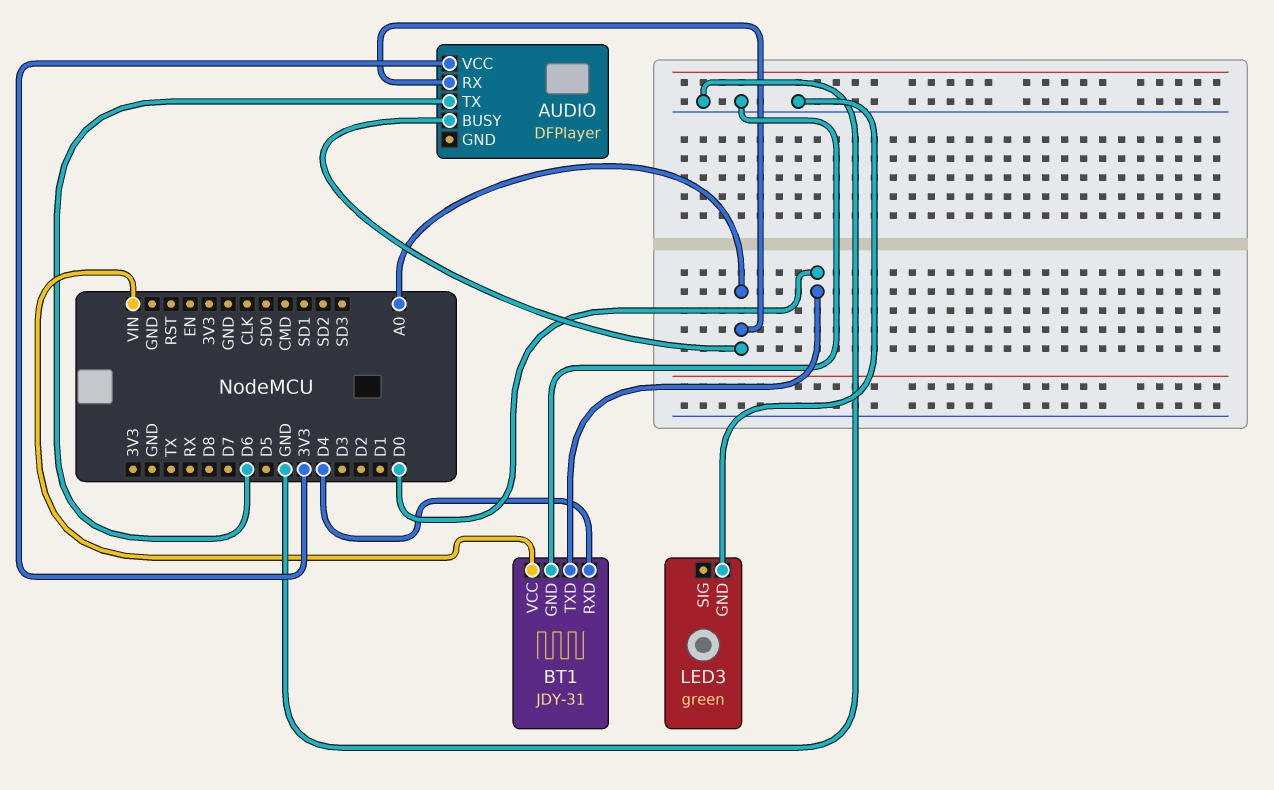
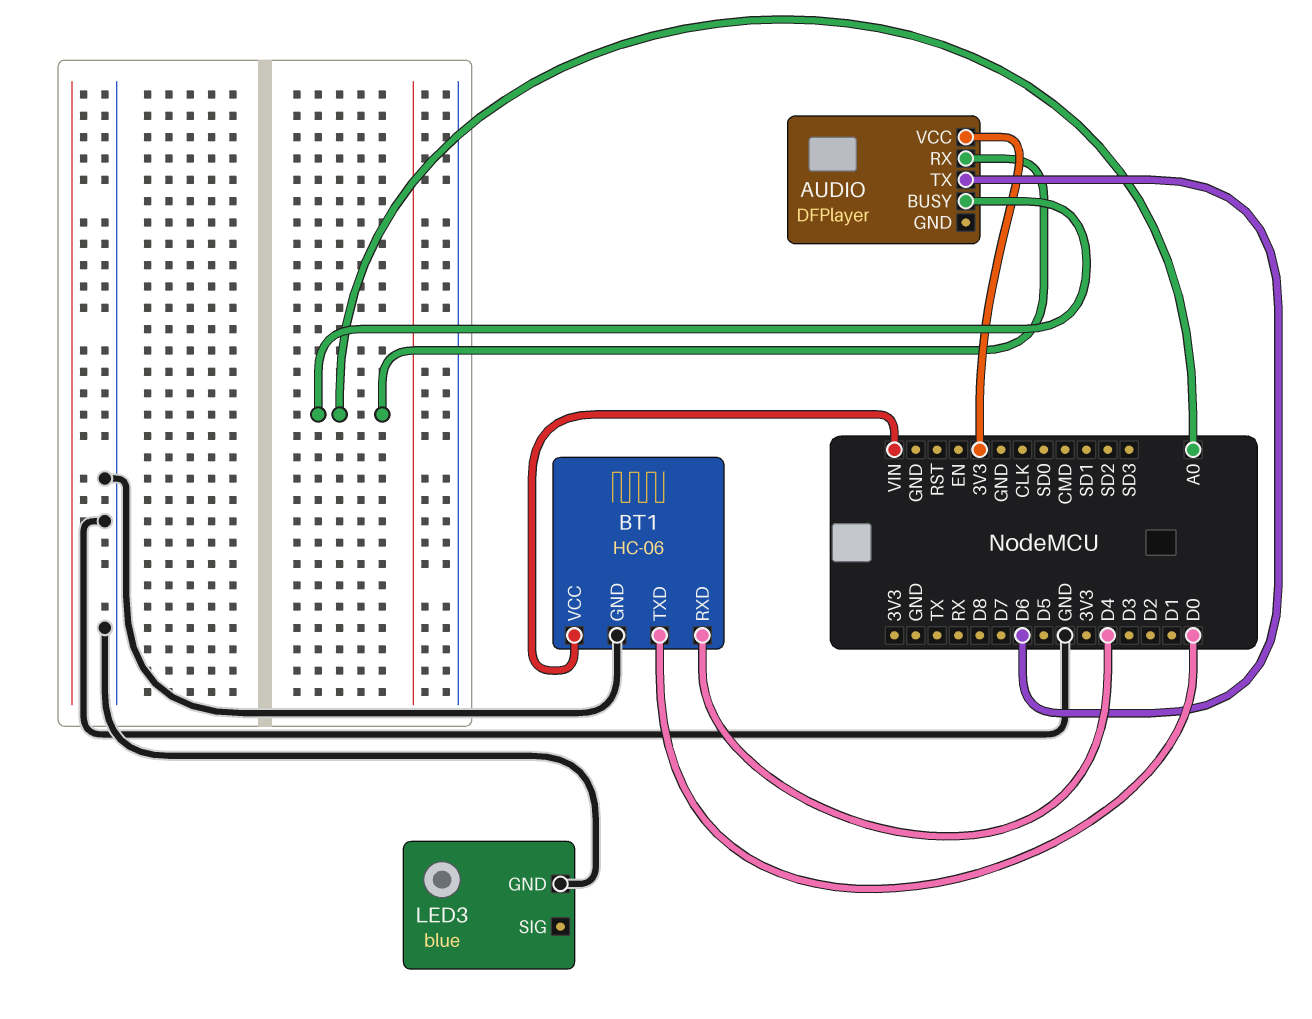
BT1: JDY-31 -> HC-06
LED3: green -> blue

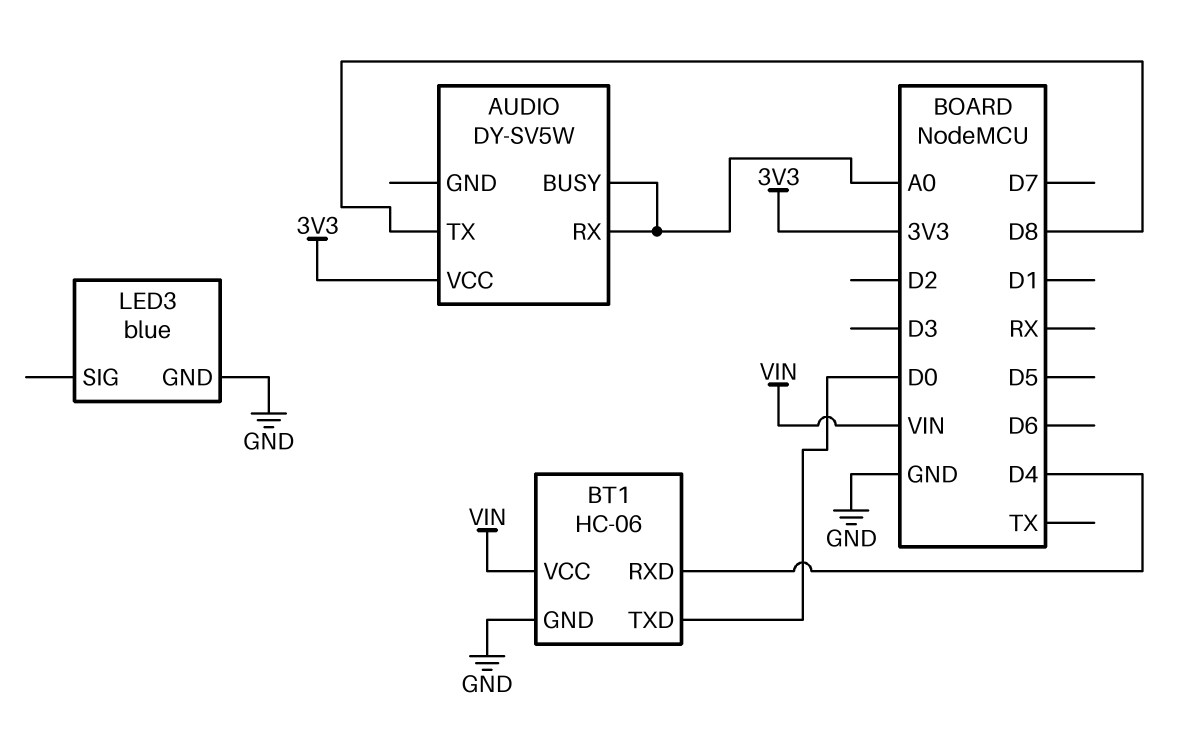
AUDIO: DFPlayer -> DY-SV5W
AUDIO pin TX: D6 -> D8

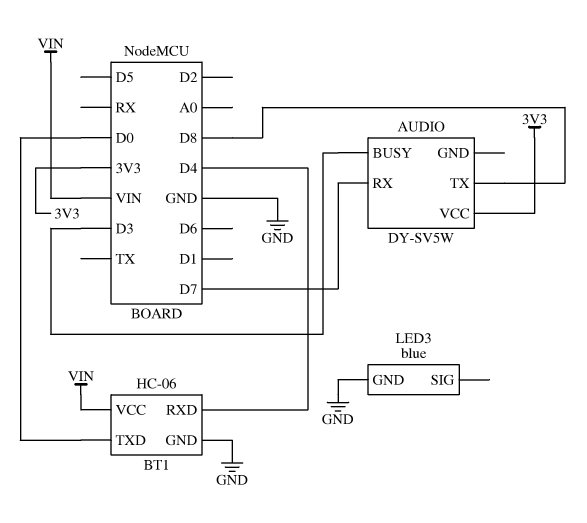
AUDIO pin BUSY: A0 -> D3
AUDIO pin RX: A0 -> D7

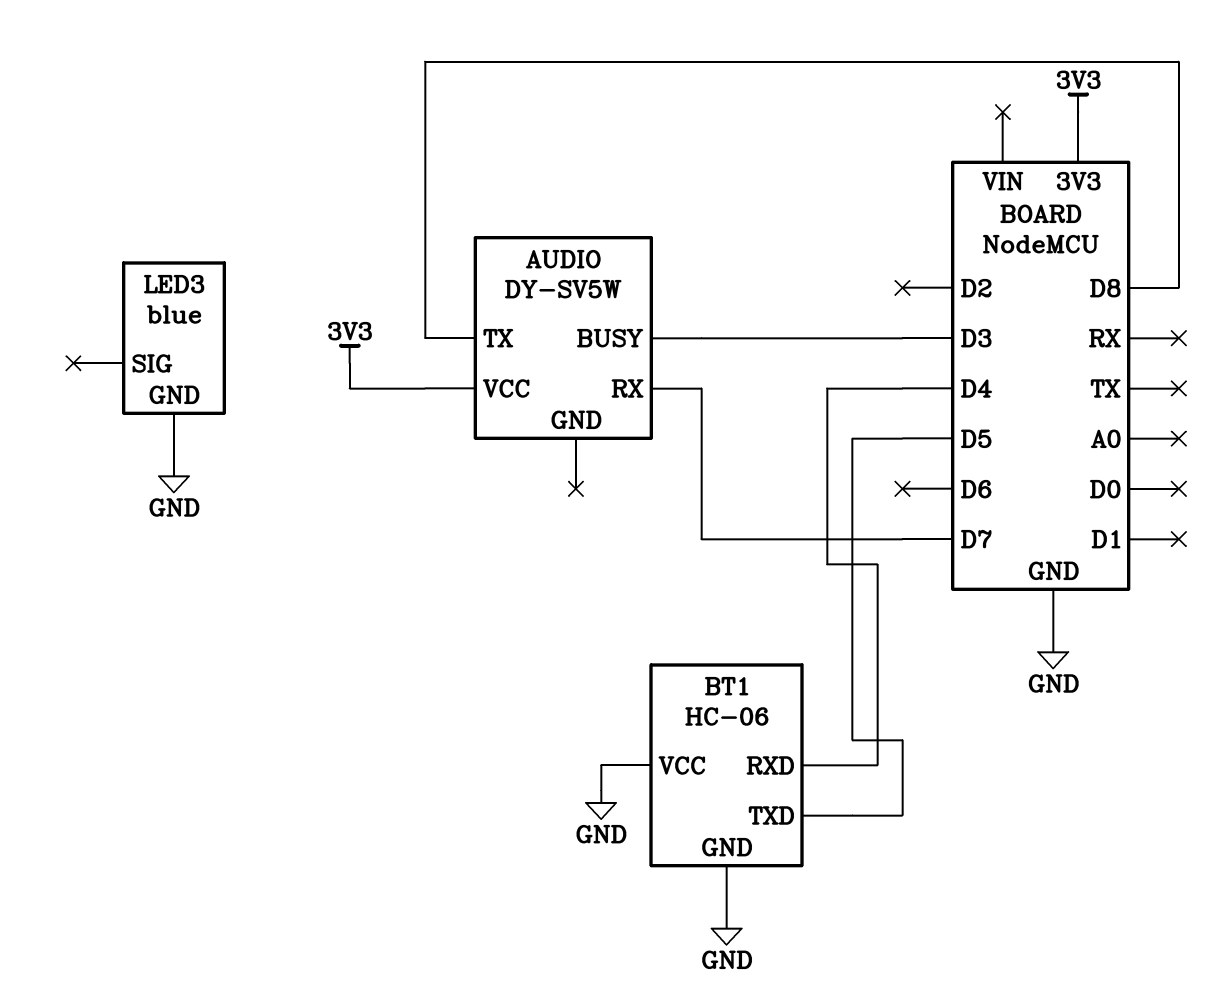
BT1 pin TXD: D0 -> D5
BT1 pin VCC: VIN -> GND

